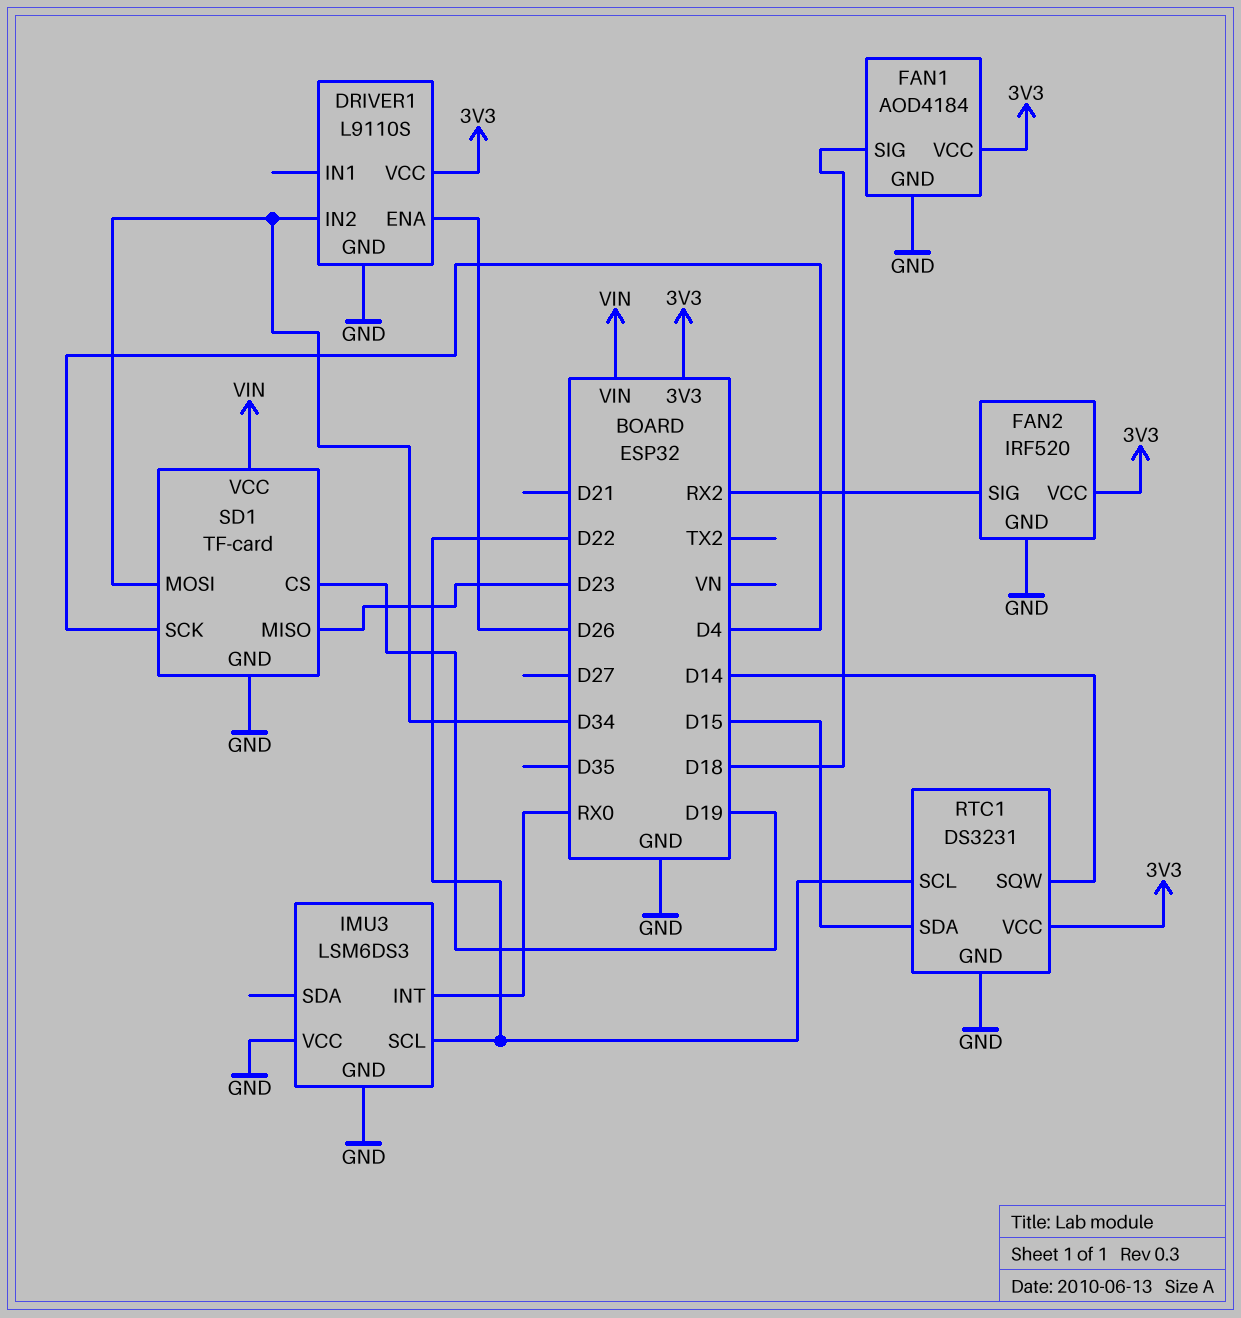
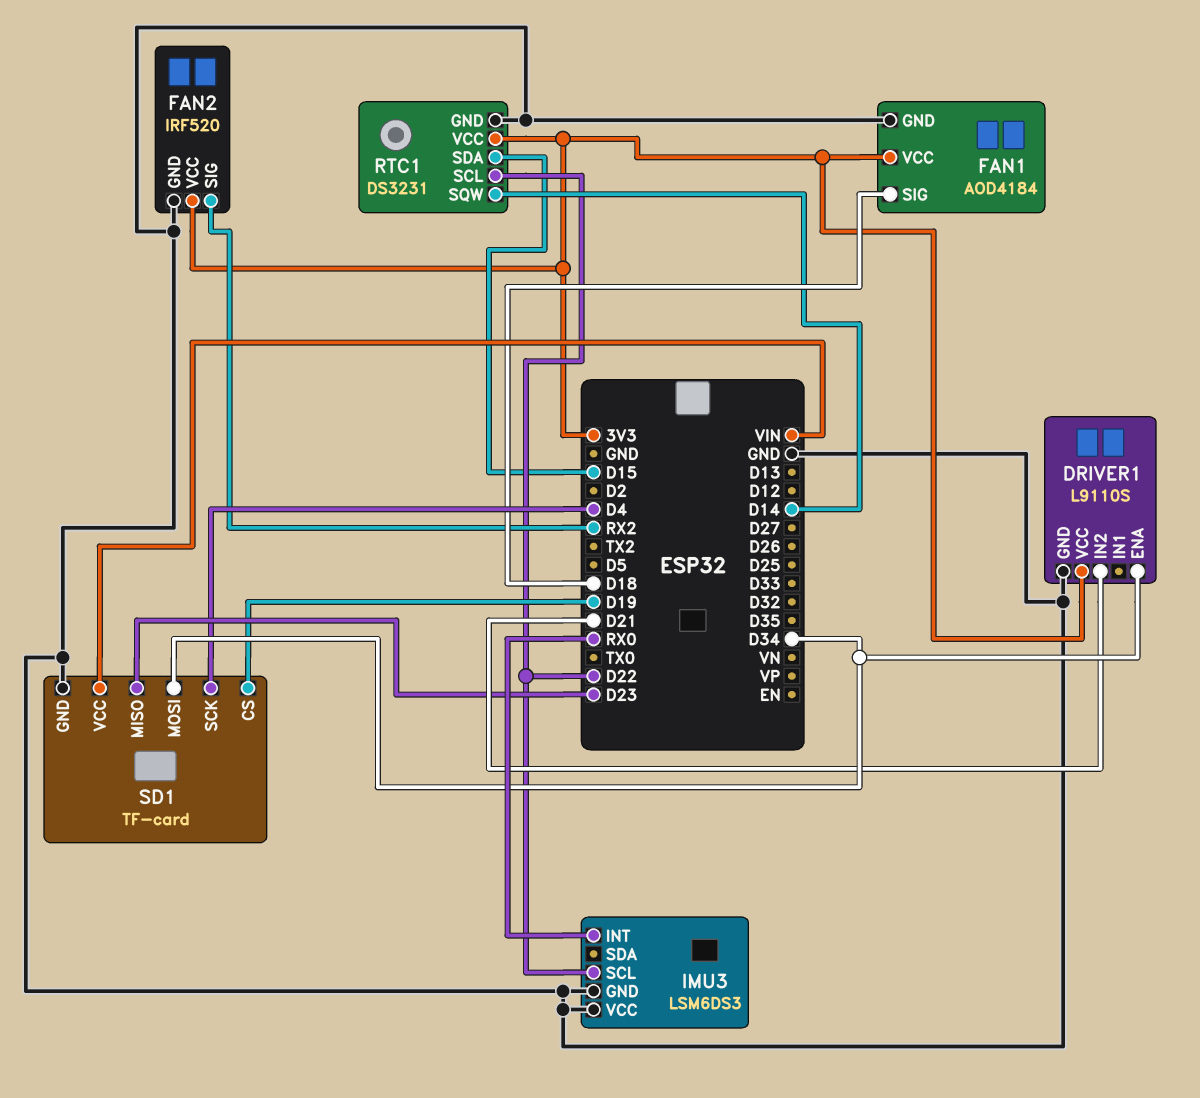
DRIVER1 pin ENA: D26 -> D34
DRIVER1 pin IN2: D34 -> D21

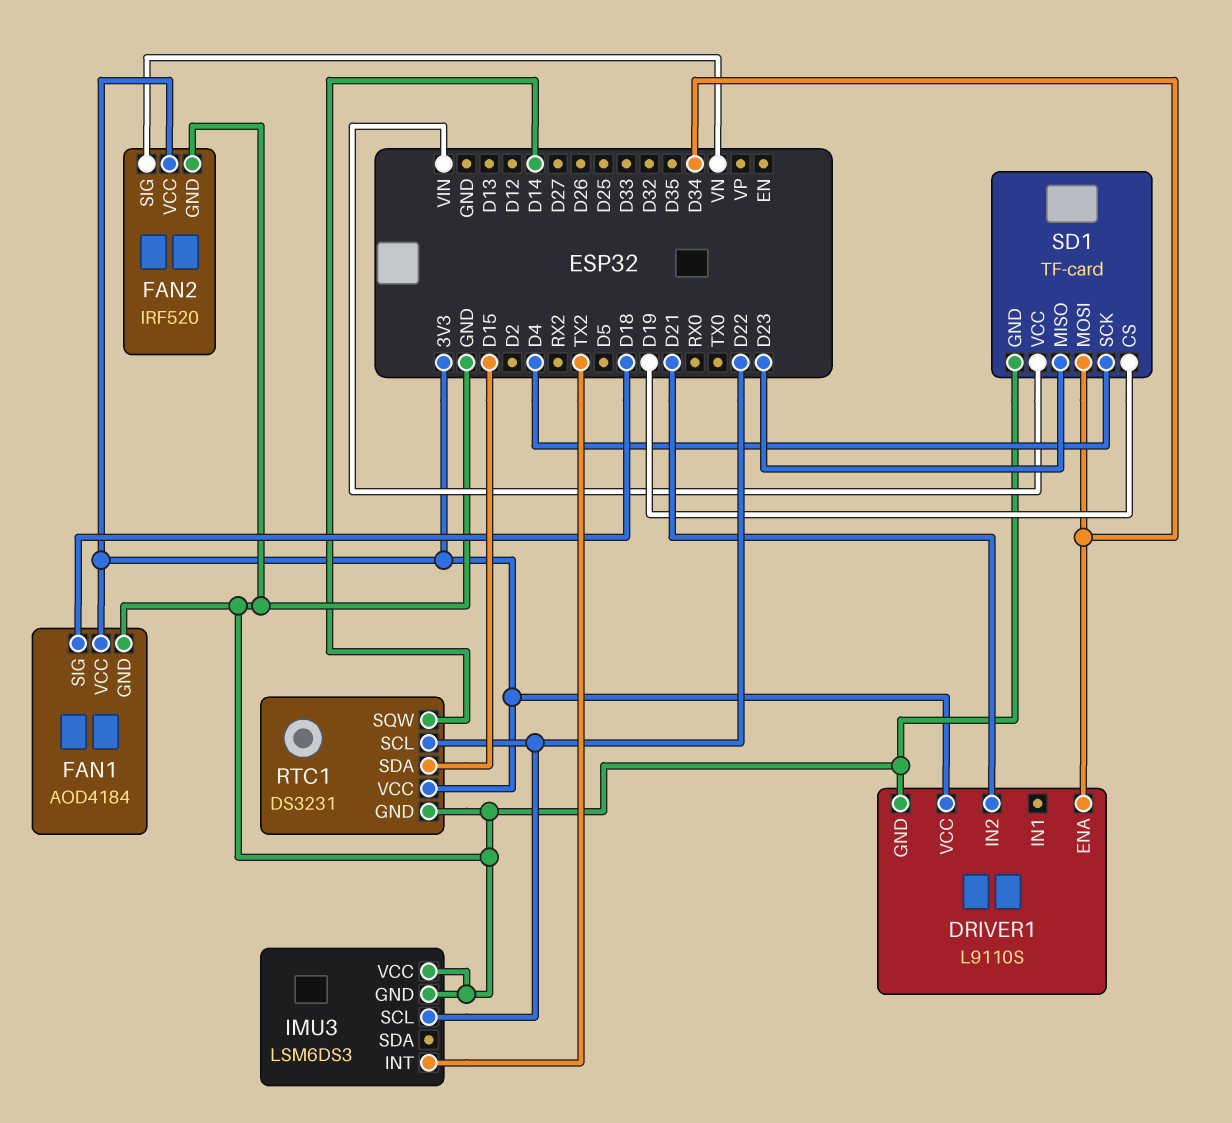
FAN2 pin SIG: RX2 -> VN
IMU3 pin INT: RX0 -> TX2

